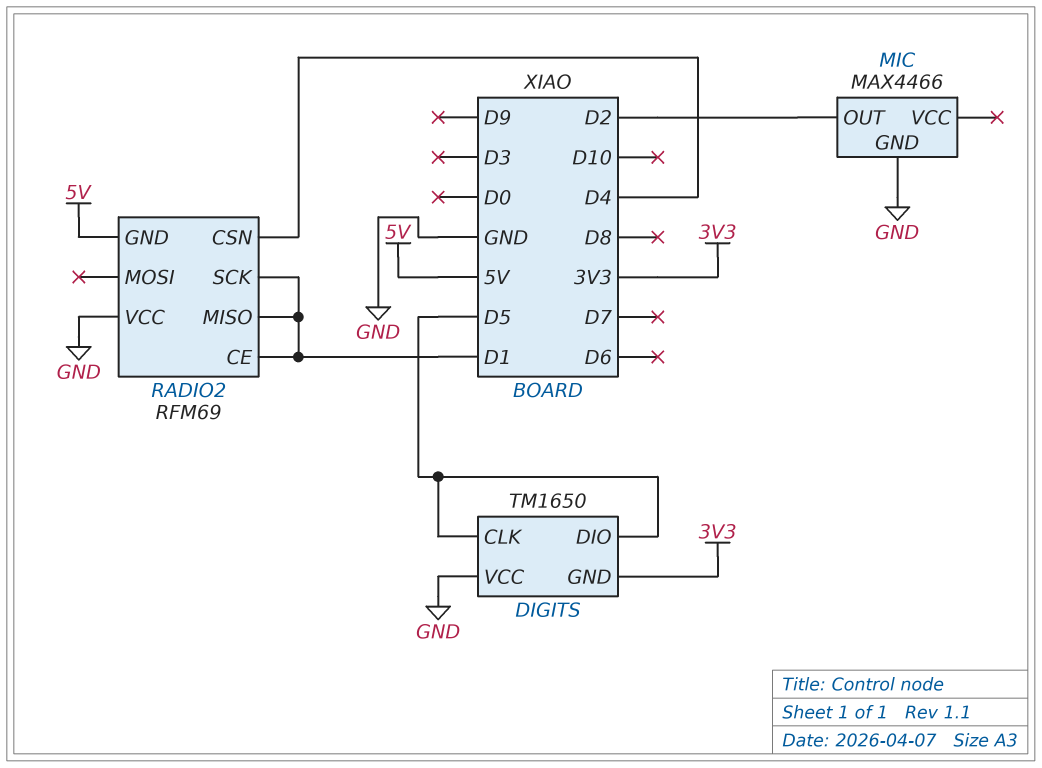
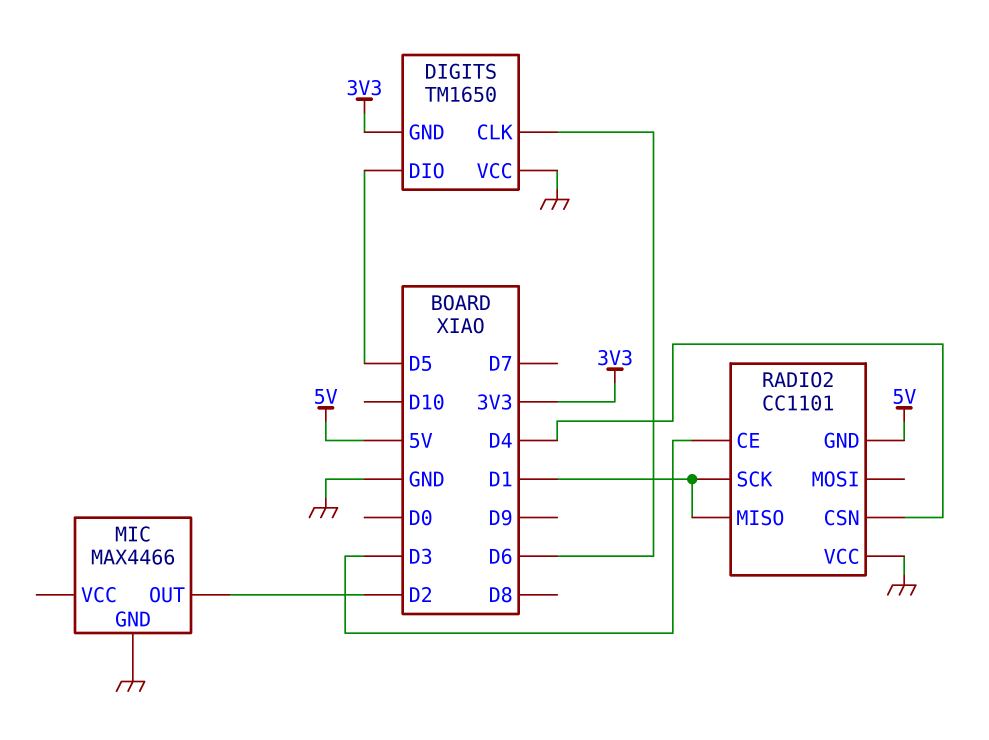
DIGITS pin CLK: D5 -> D6
RADIO2: RFM69 -> CC1101
RADIO2 pin CE: D1 -> D3

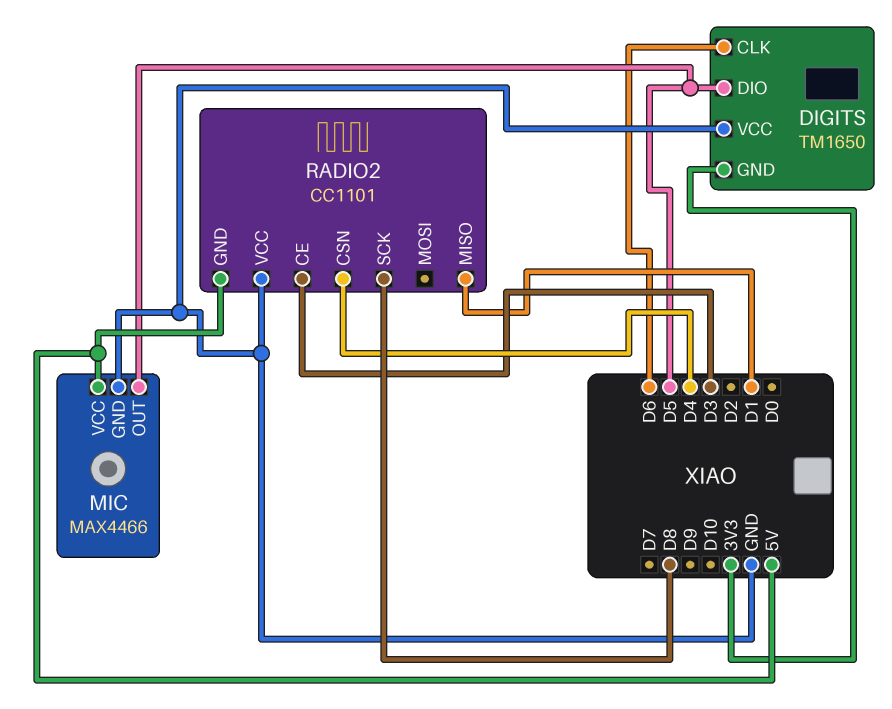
MIC pin OUT: D2 -> D5
MIC pin VCC: none -> 5V
RADIO2 pin SCK: D1 -> D8

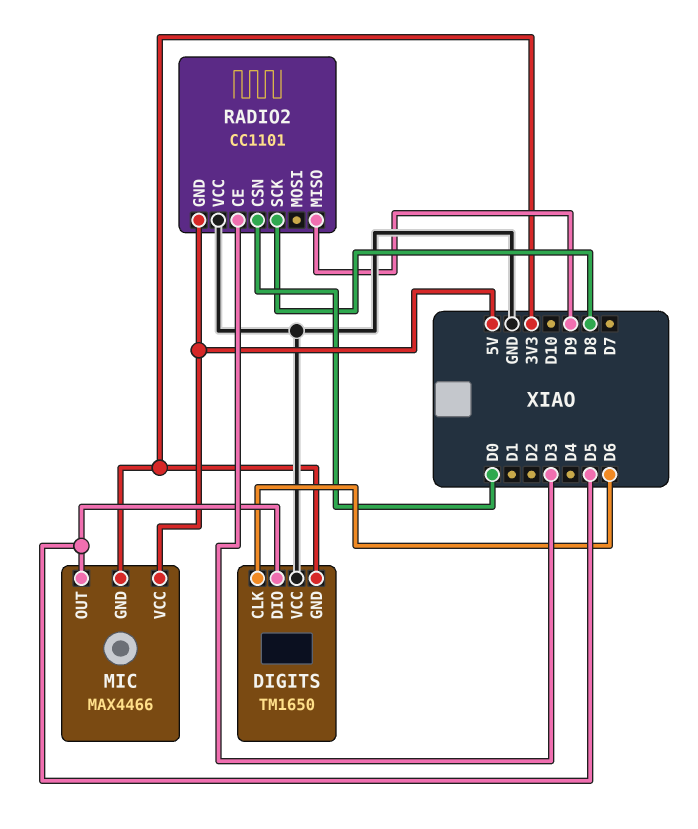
MIC pin GND: GND -> 3V3
RADIO2 pin CSN: D4 -> D0
RADIO2 pin MISO: D1 -> D9

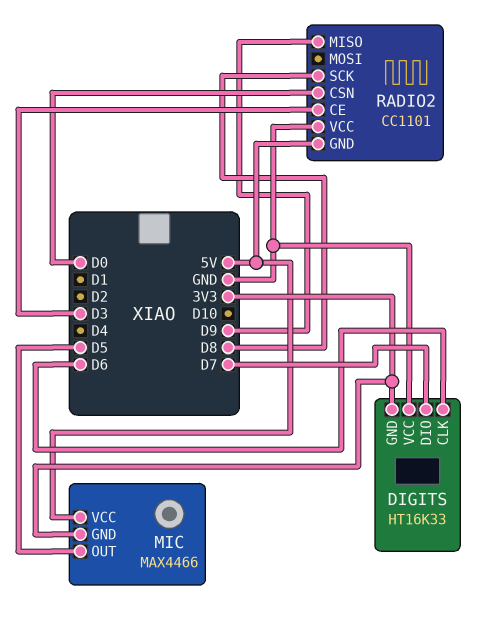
DIGITS: TM1650 -> HT16K33
DIGITS pin DIO: D5 -> D7

